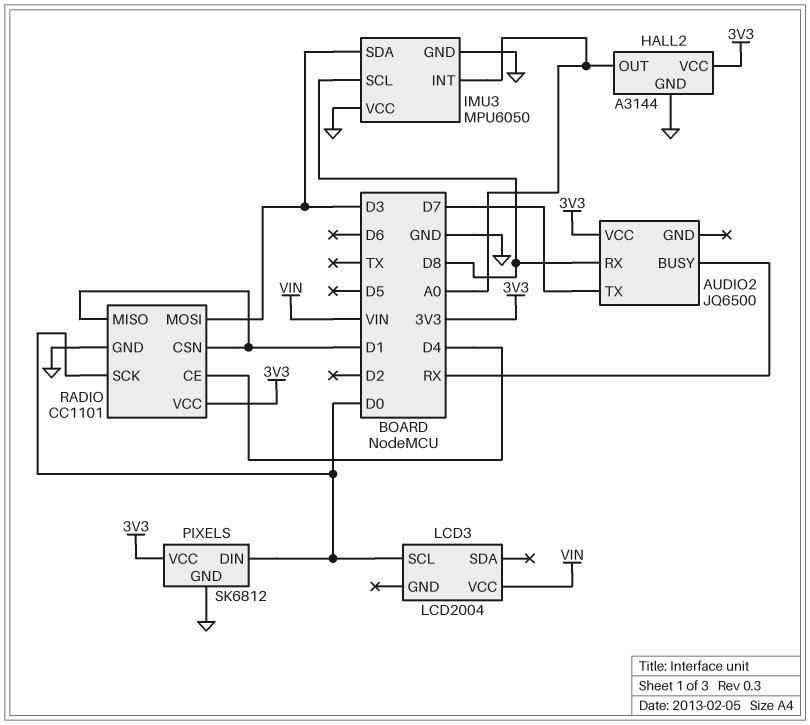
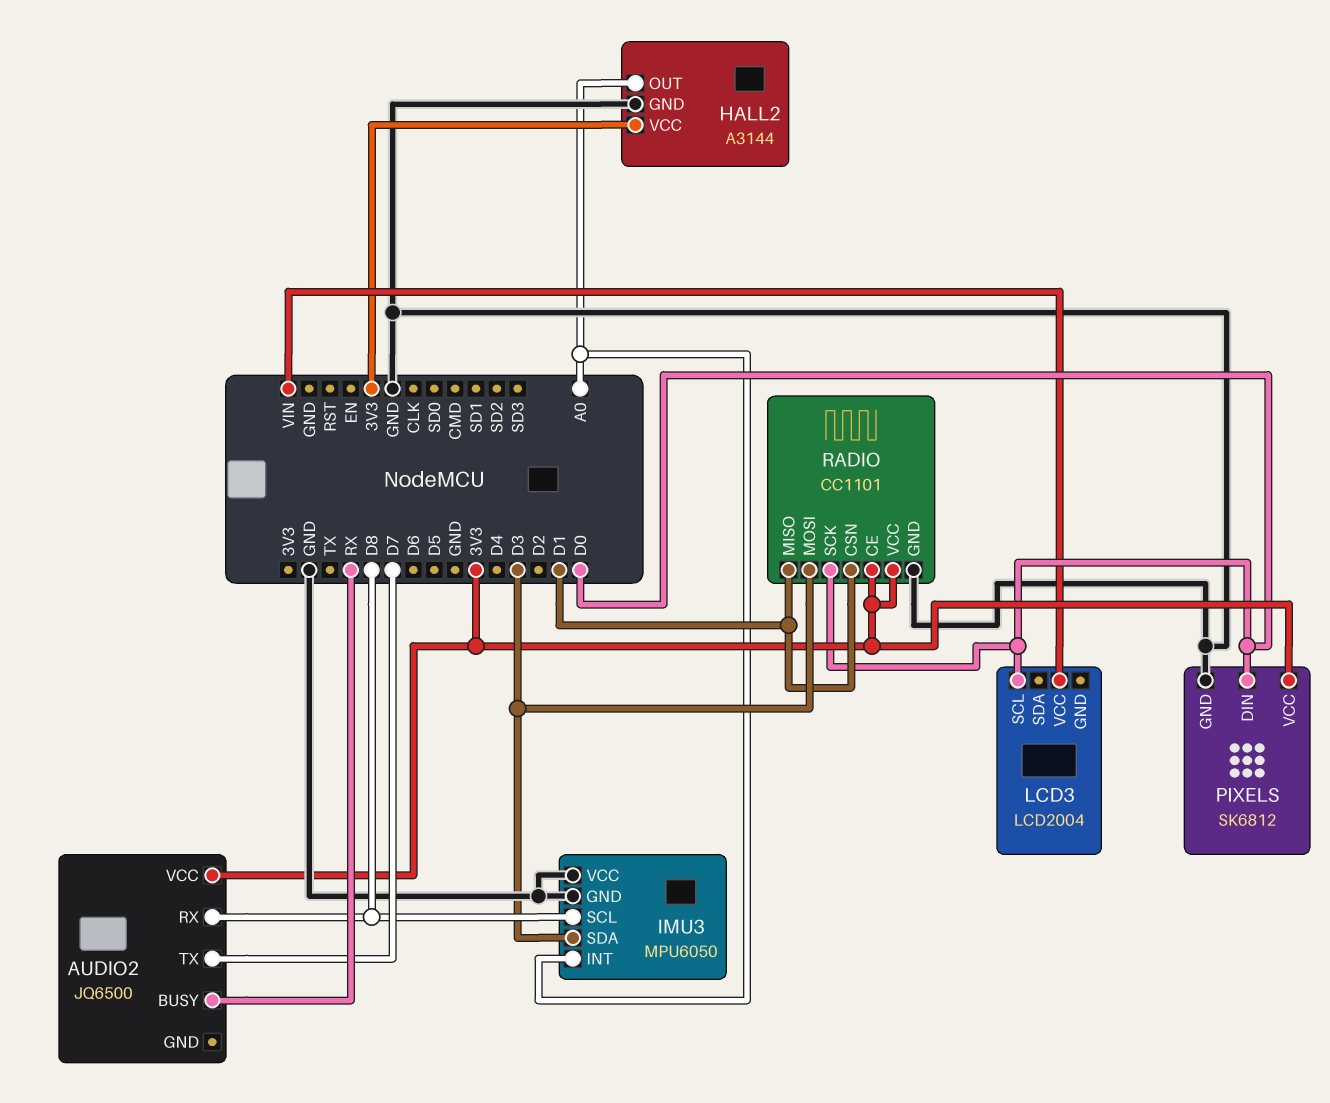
RADIO pin CE: D4 -> 3V3

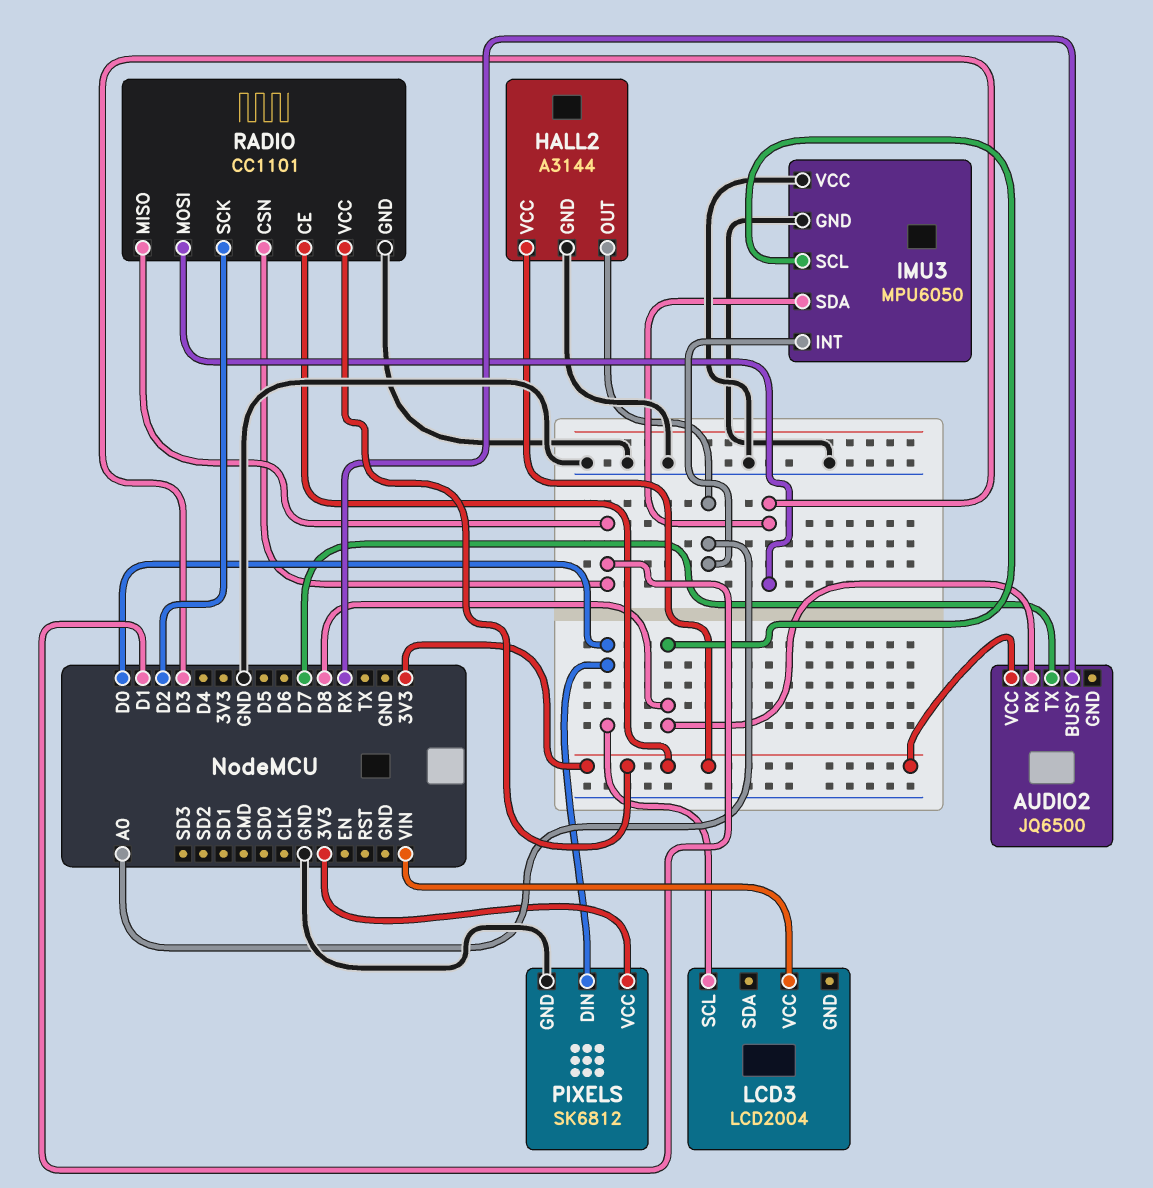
RADIO pin SCK: D0 -> D2

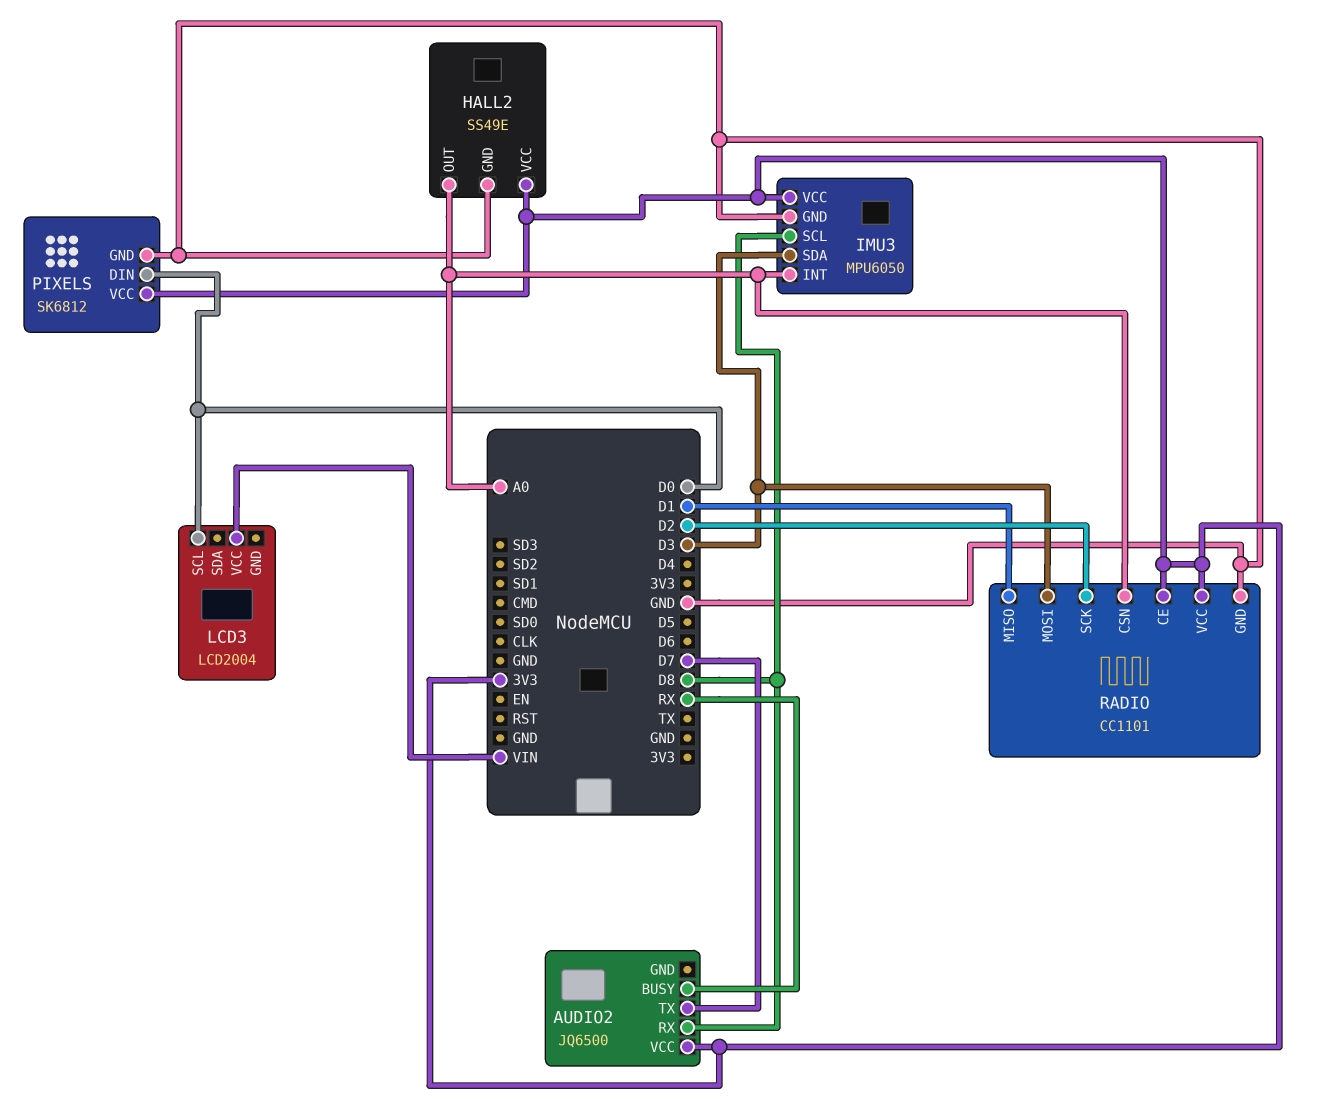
HALL2: A3144 -> SS49E
IMU3 pin VCC: GND -> 3V3
RADIO pin CSN: D1 -> A0

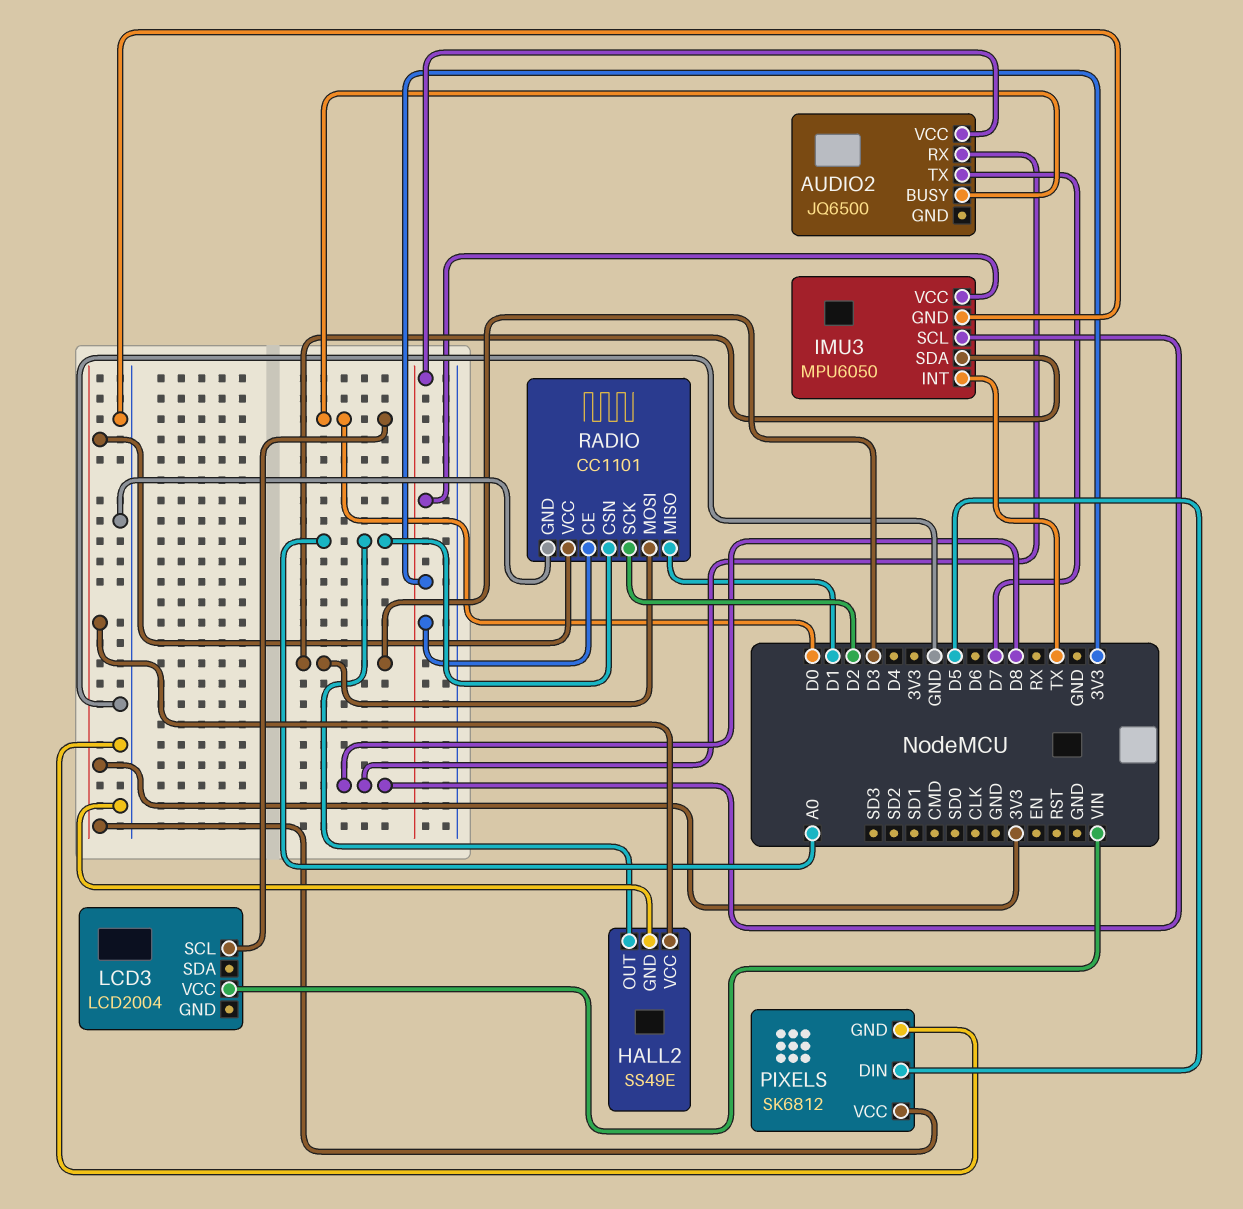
AUDIO2 pin BUSY: RX -> D0
IMU3 pin INT: A0 -> TX
PIXELS pin DIN: D0 -> D5

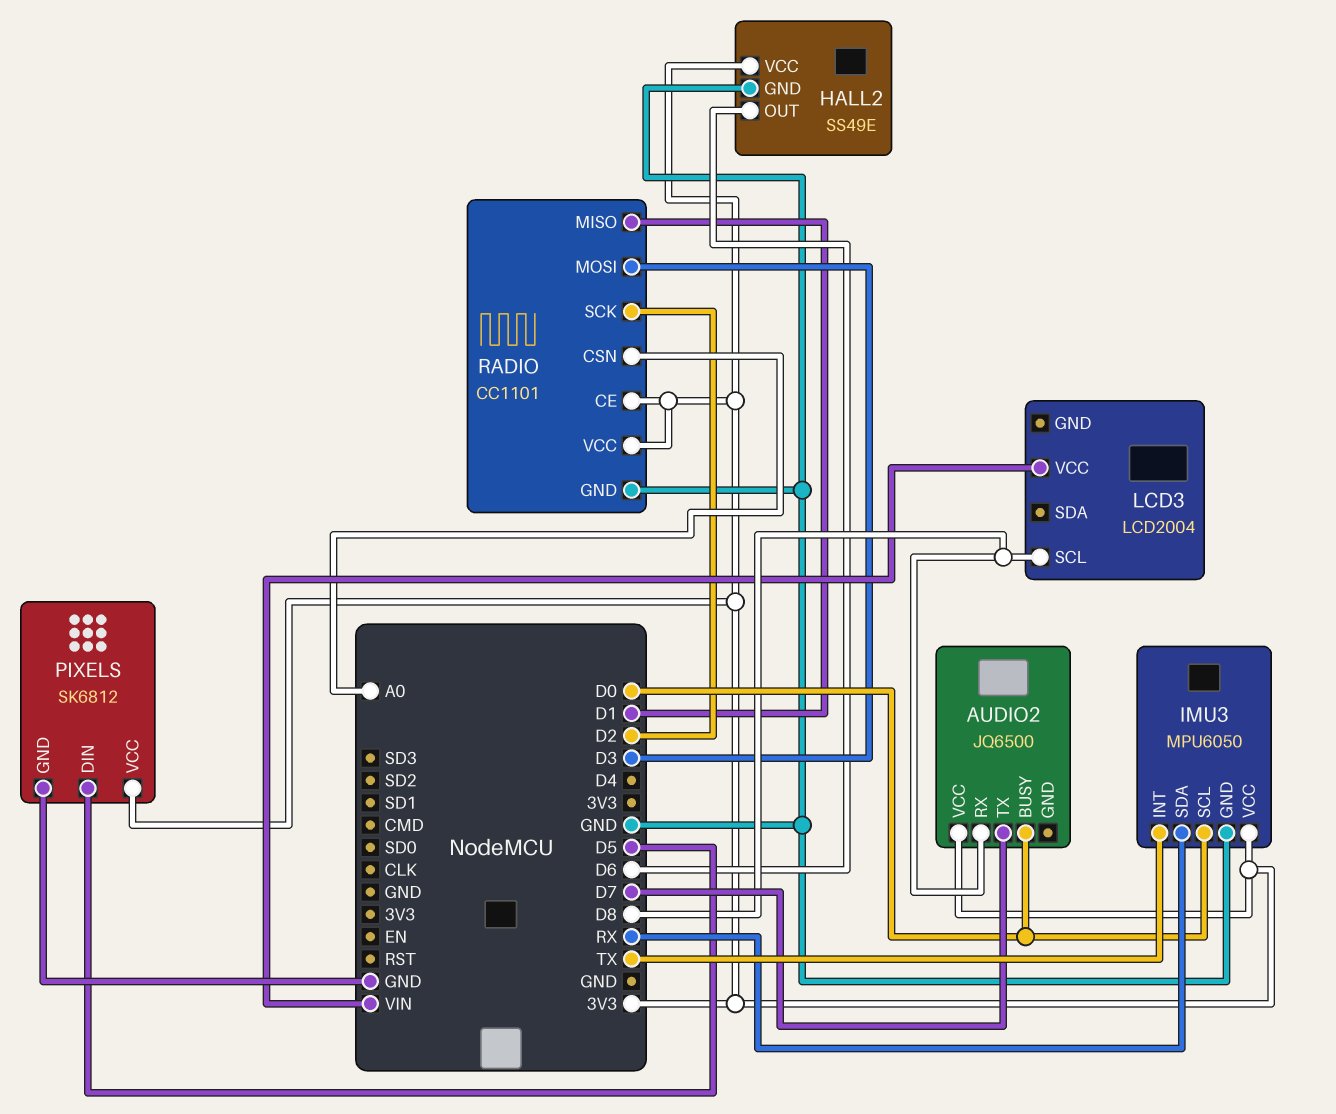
HALL2 pin OUT: A0 -> D6
IMU3 pin SCL: D8 -> D0
IMU3 pin SDA: D3 -> RX
LCD3 pin SCL: D0 -> D8

